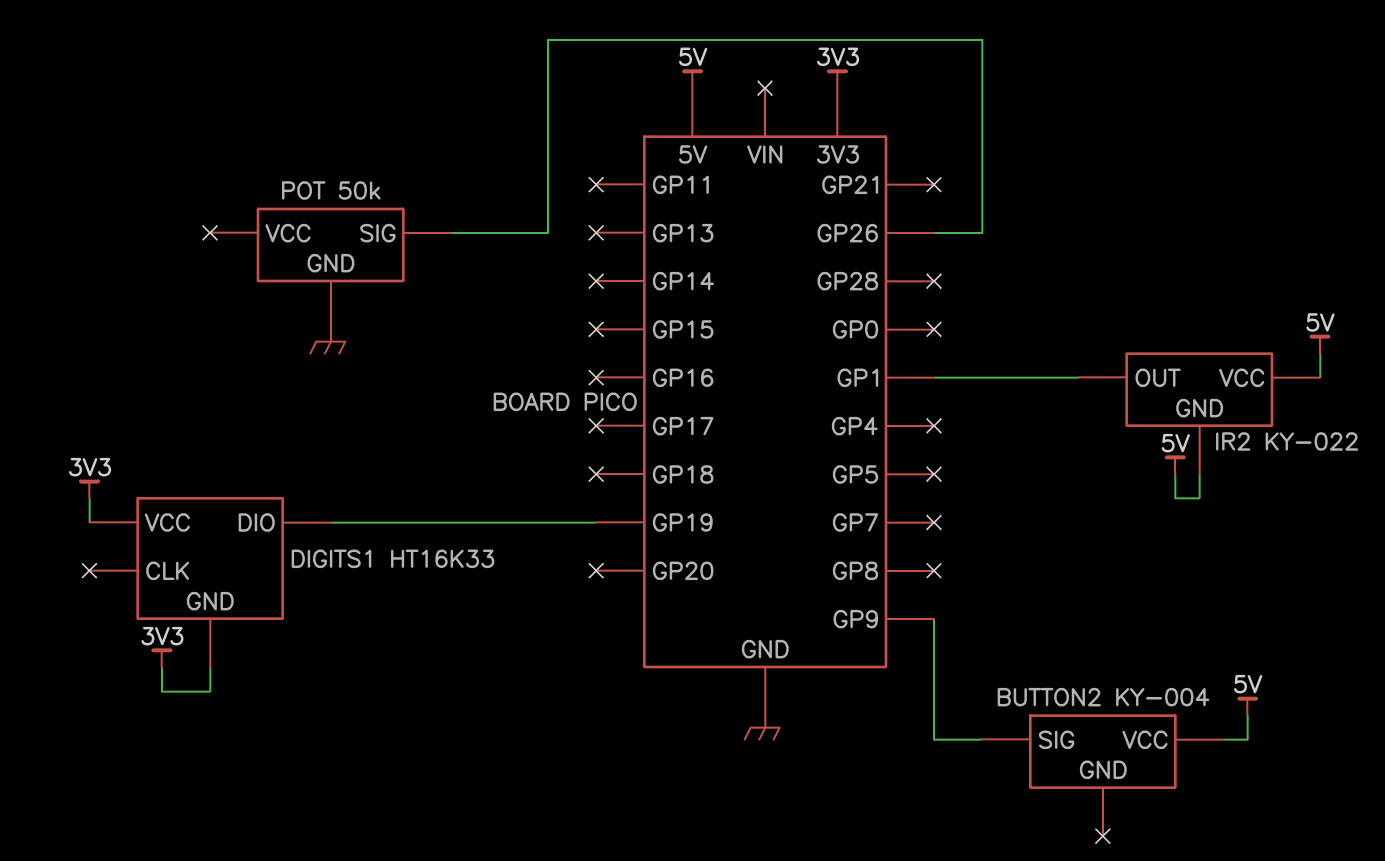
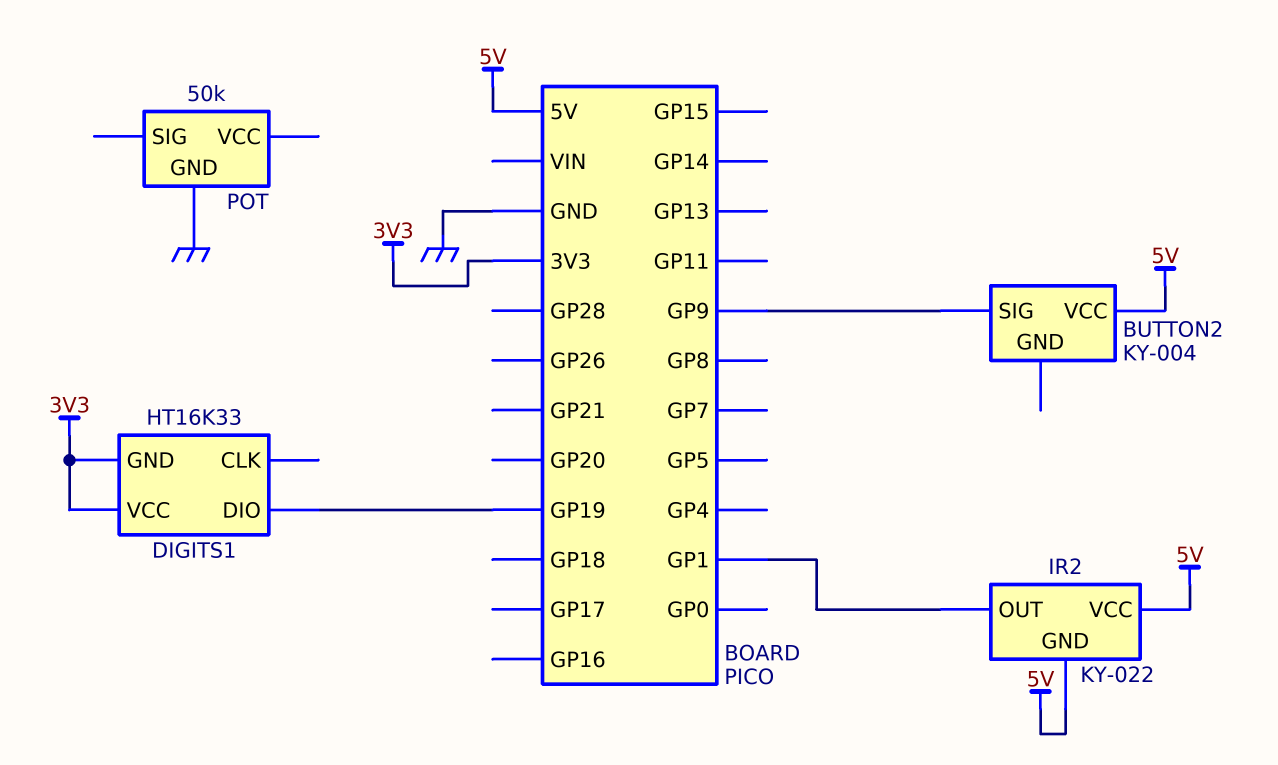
POT pin SIG: GP26 -> none

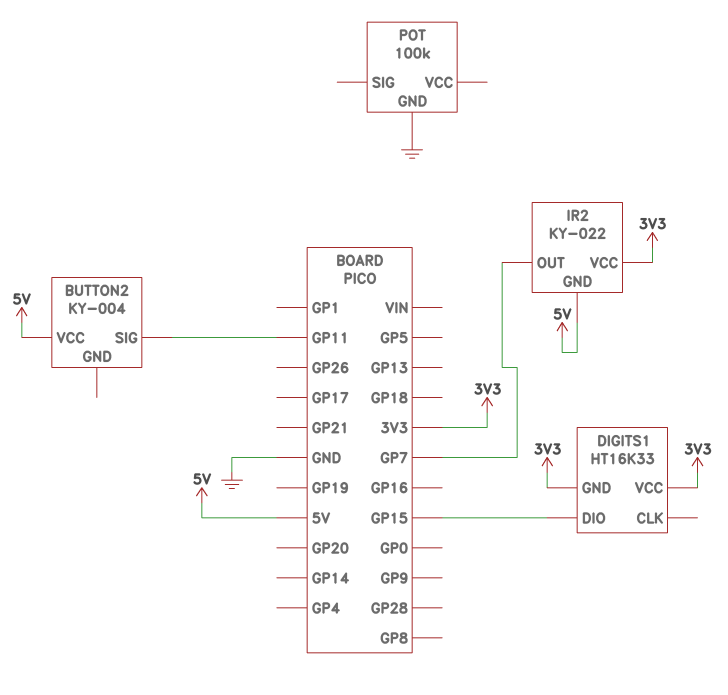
BUTTON2 pin SIG: GP9 -> GP11
DIGITS1 pin DIO: GP19 -> GP15
IR2 pin OUT: GP1 -> GP7
IR2 pin VCC: 5V -> 3V3
POT: 50k -> 100k

